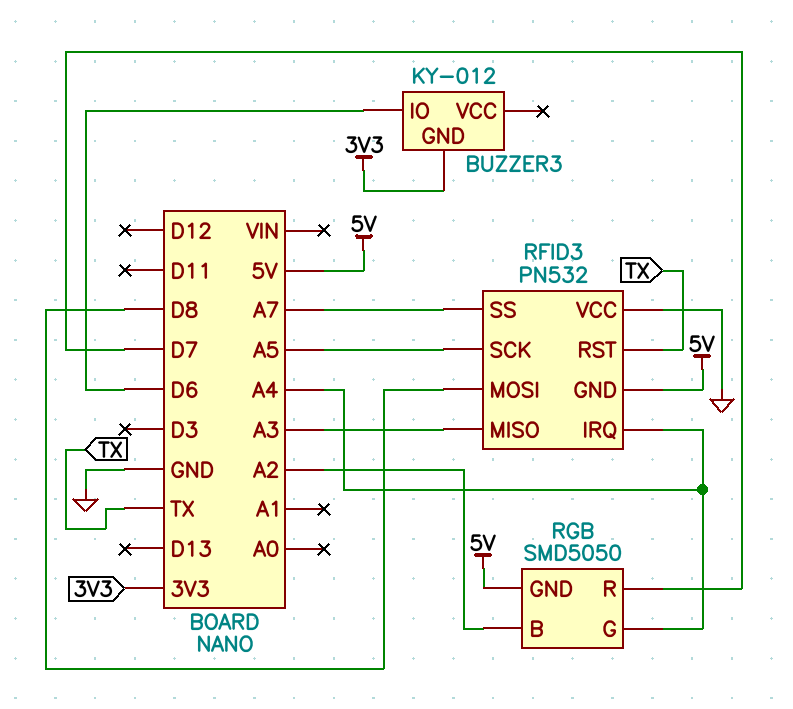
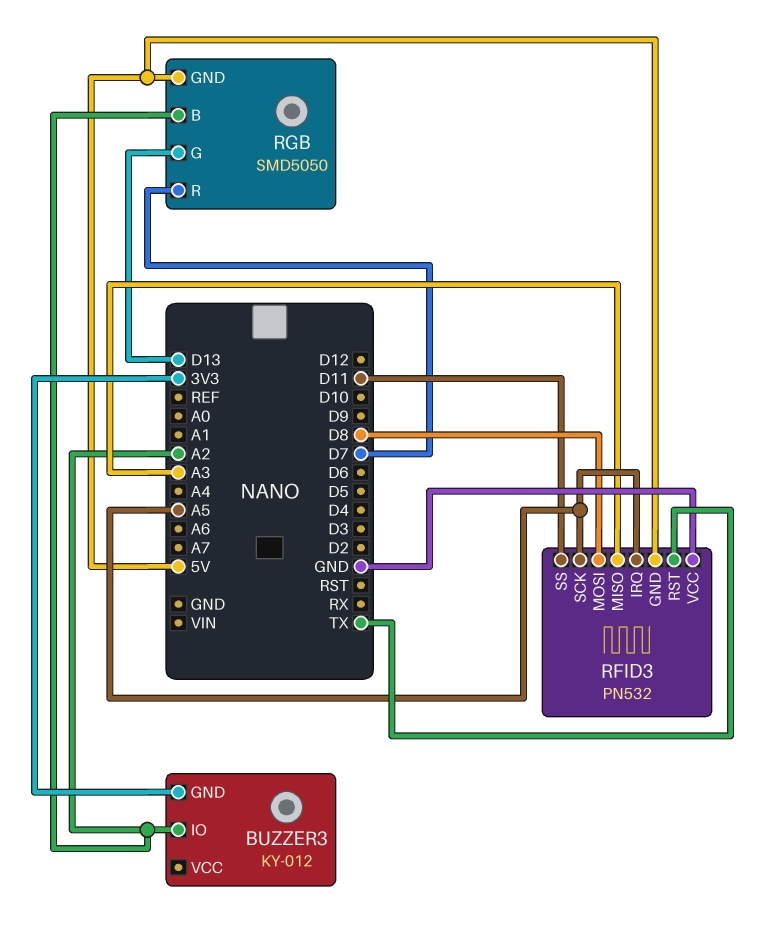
BUZZER3 pin IO: D6 -> A2
RFID3 pin IRQ: A4 -> A5
RFID3 pin SS: A7 -> D11
RGB pin G: A4 -> D13

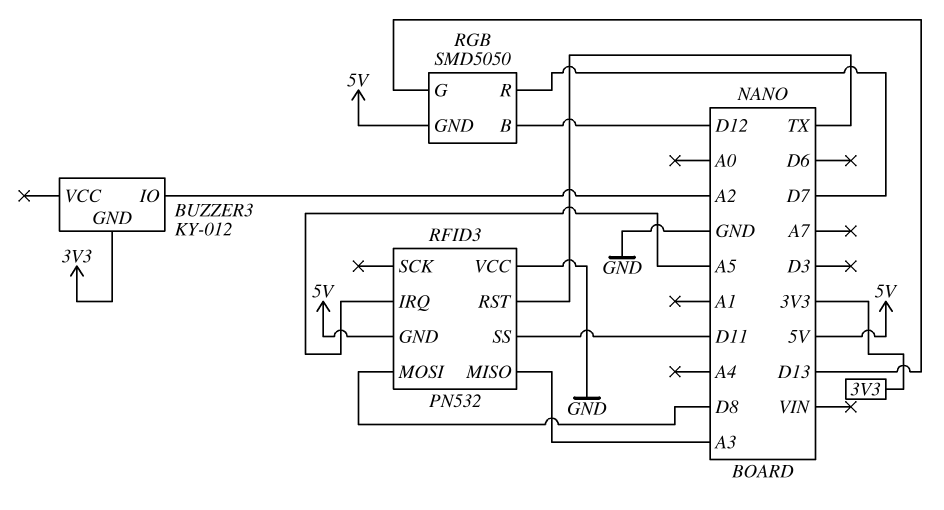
RFID3 pin SCK: A5 -> none
RGB pin B: A2 -> D12

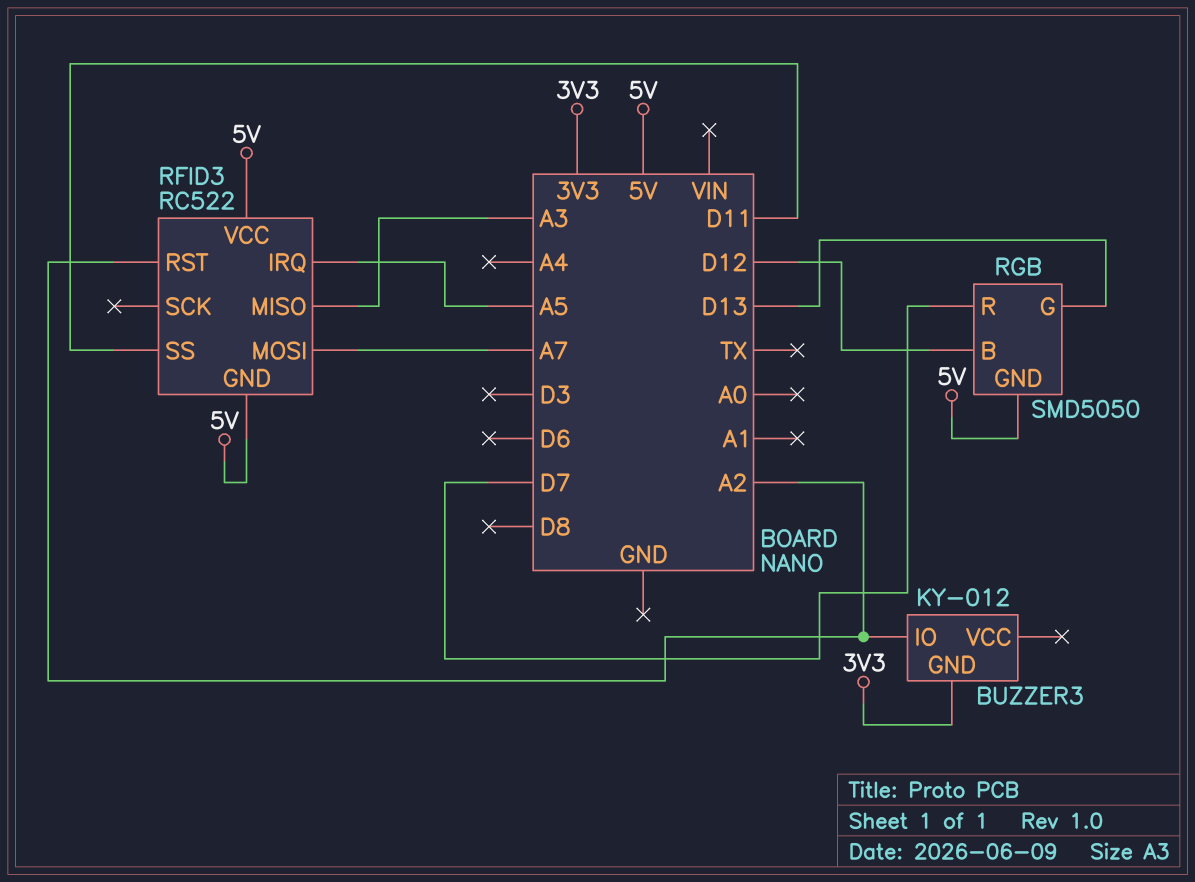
RFID3: PN532 -> RC522
RFID3 pin MOSI: D8 -> A7
RFID3 pin RST: TX -> A2
RFID3 pin VCC: GND -> 5V

